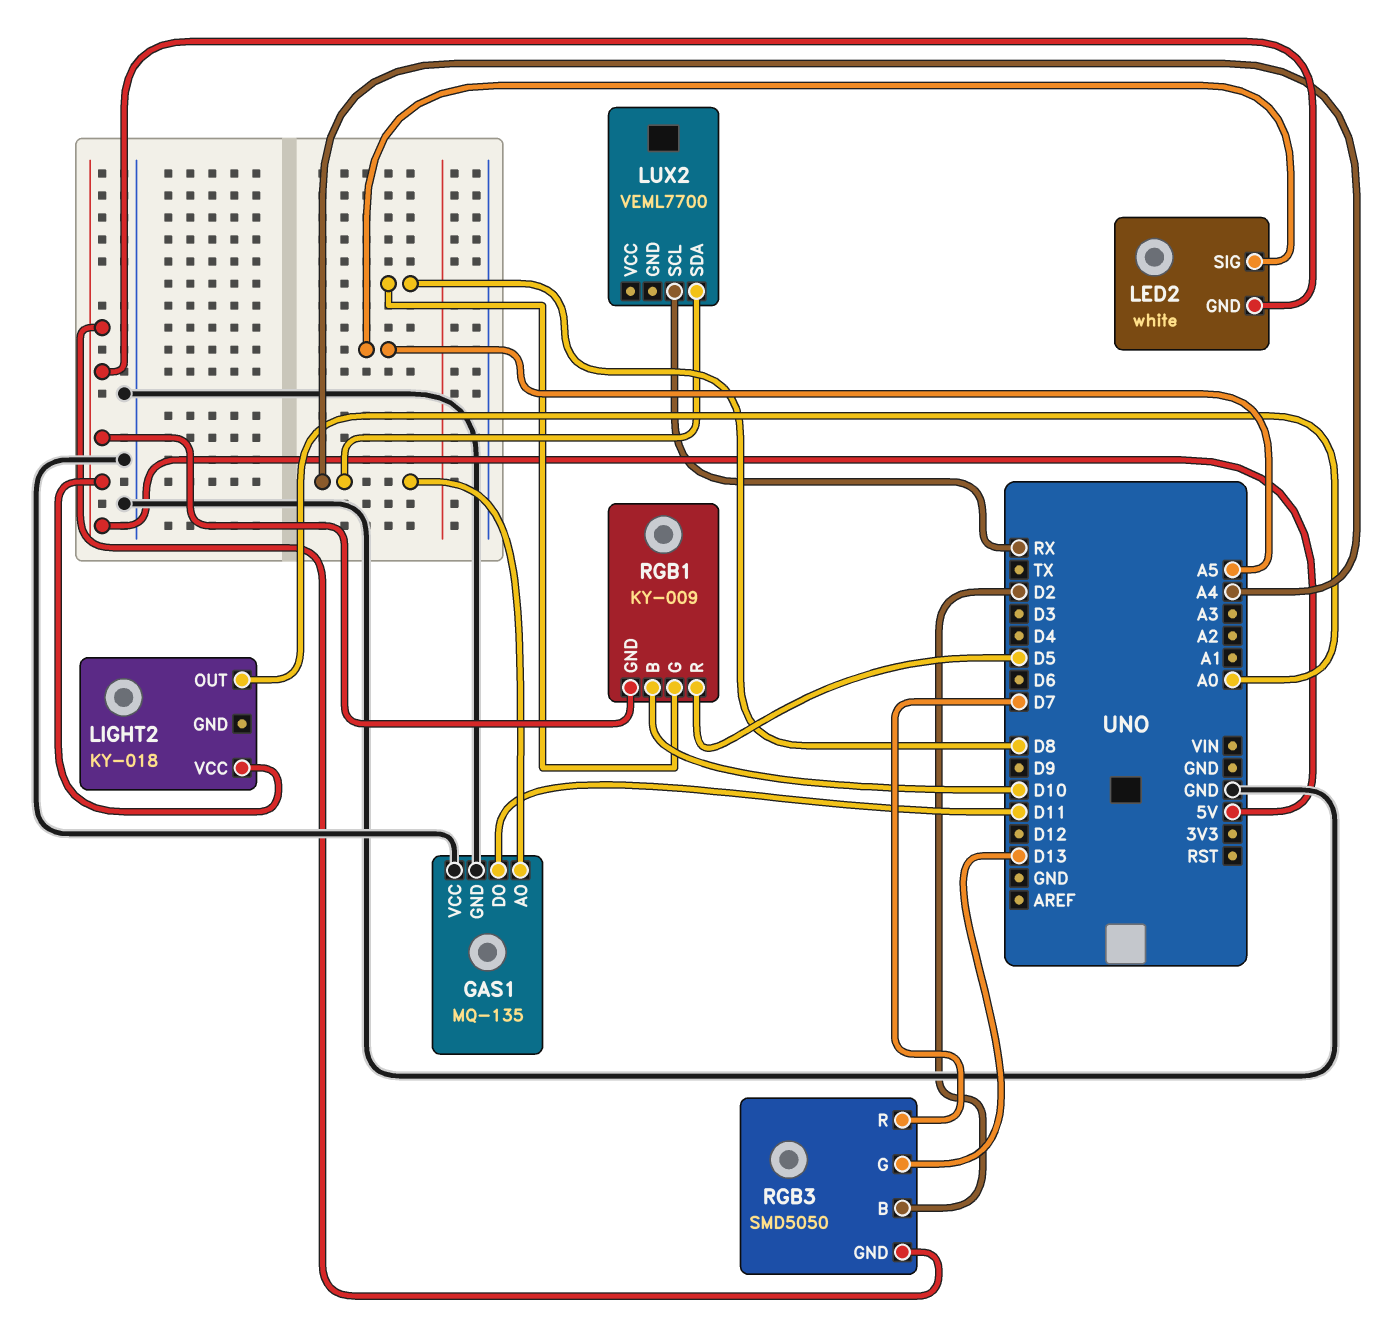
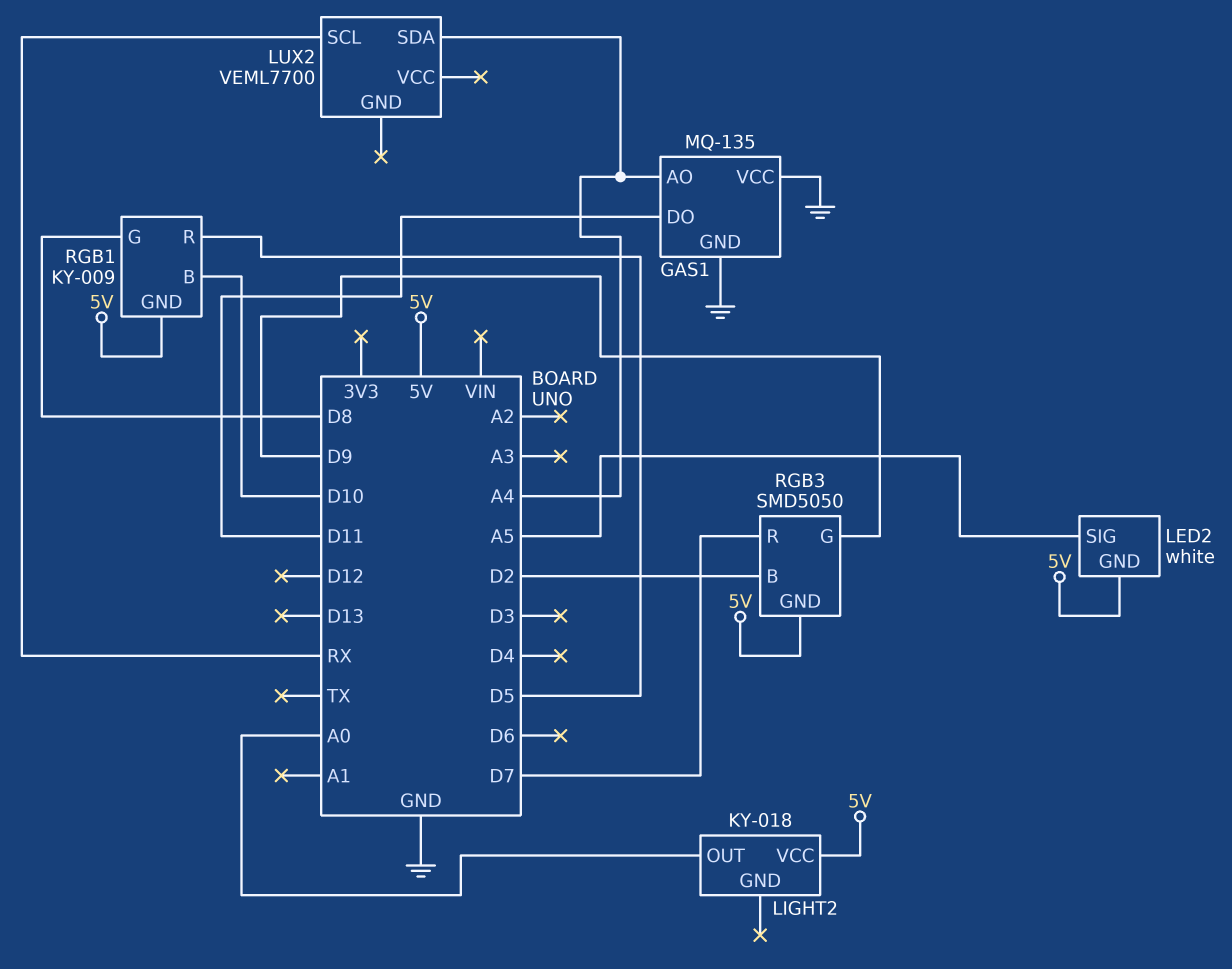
RGB3 pin G: D13 -> D9

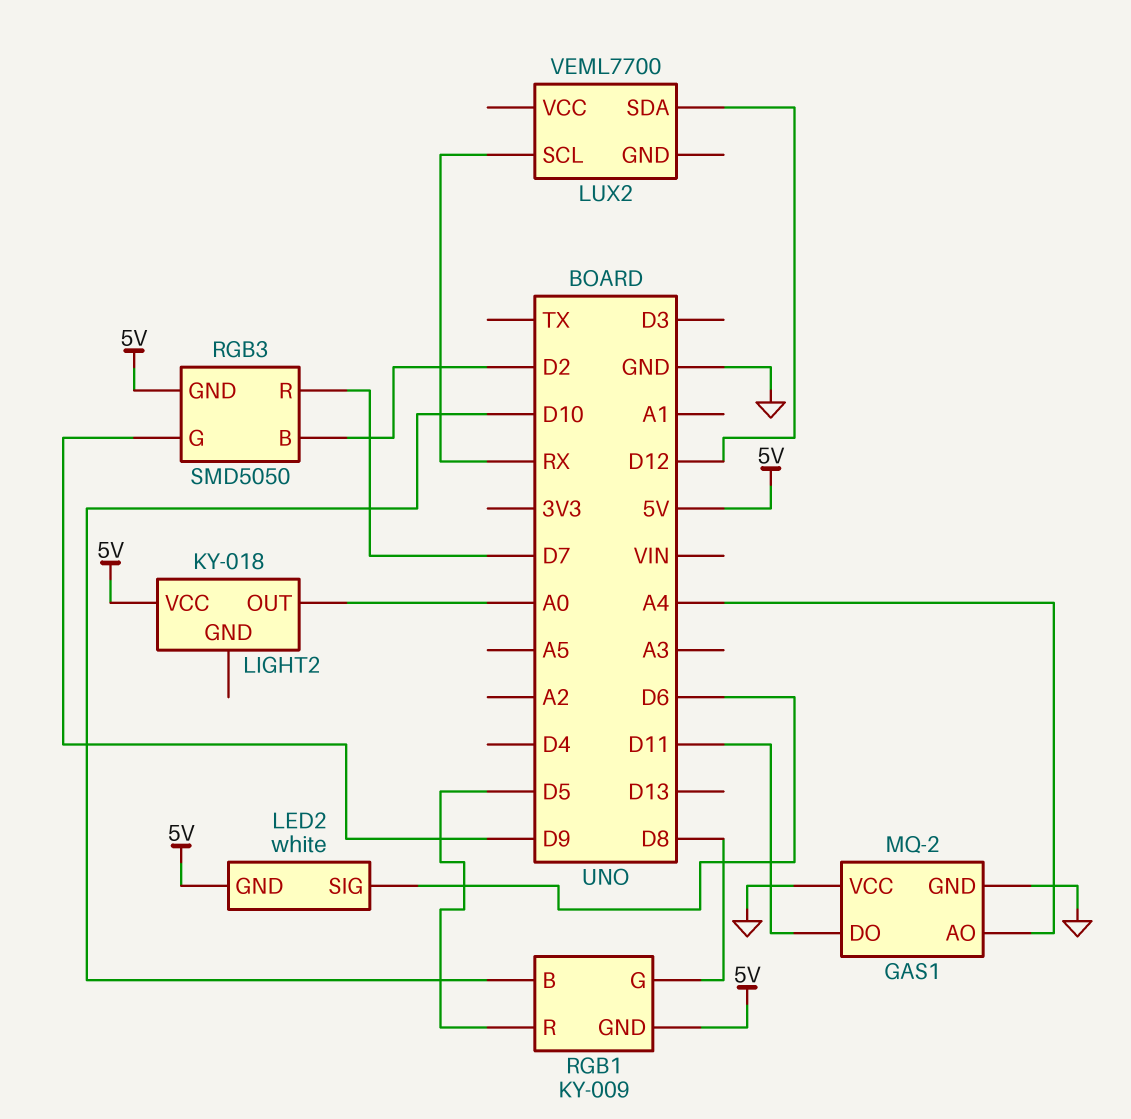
GAS1: MQ-135 -> MQ-2
LED2 pin SIG: A5 -> D6
LUX2 pin SDA: A4 -> D12

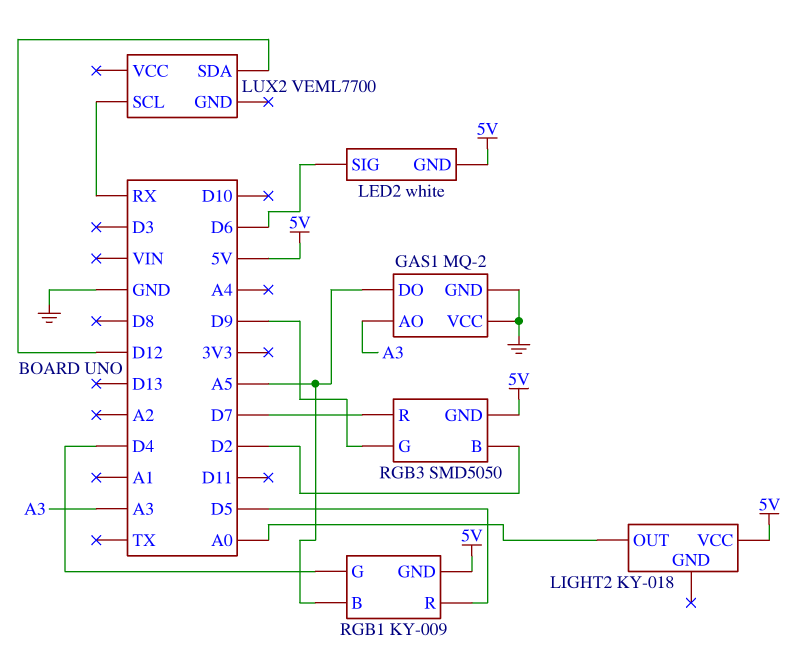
GAS1 pin AO: A4 -> A3
GAS1 pin DO: D11 -> A5
RGB1 pin B: D10 -> A5
RGB1 pin G: D8 -> D4

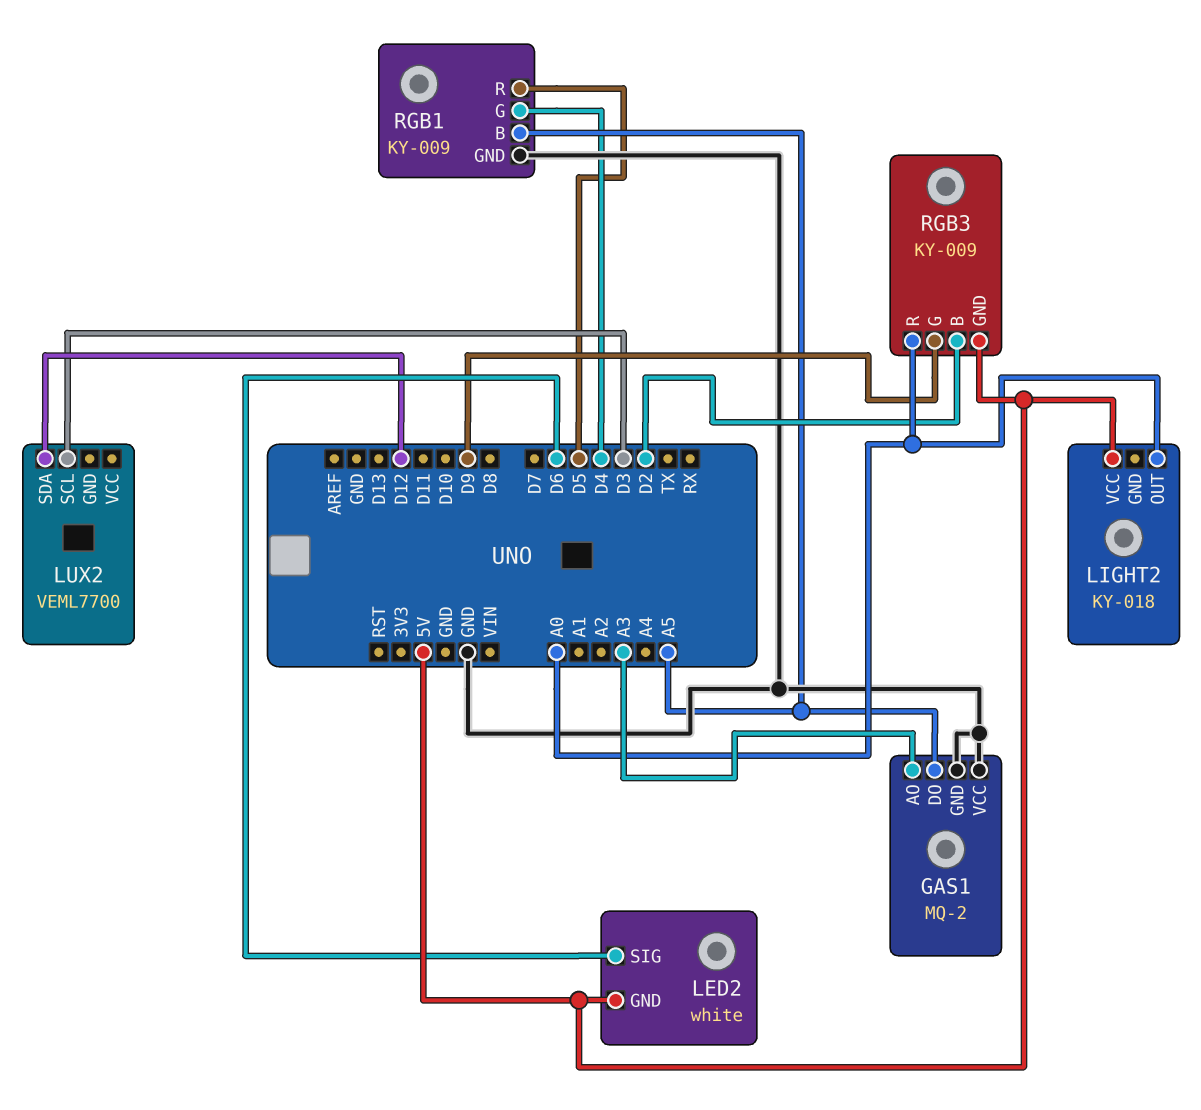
LUX2 pin SCL: RX -> D3
RGB1 pin GND: 5V -> GND
RGB3: SMD5050 -> KY-009
RGB3 pin R: D7 -> A0

